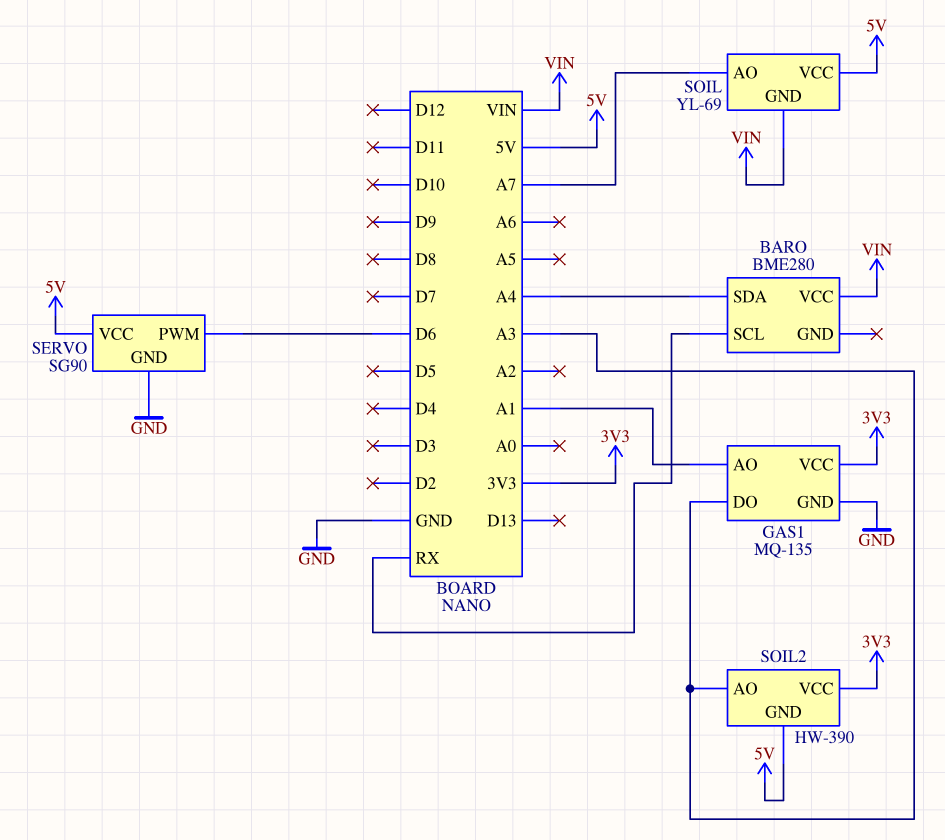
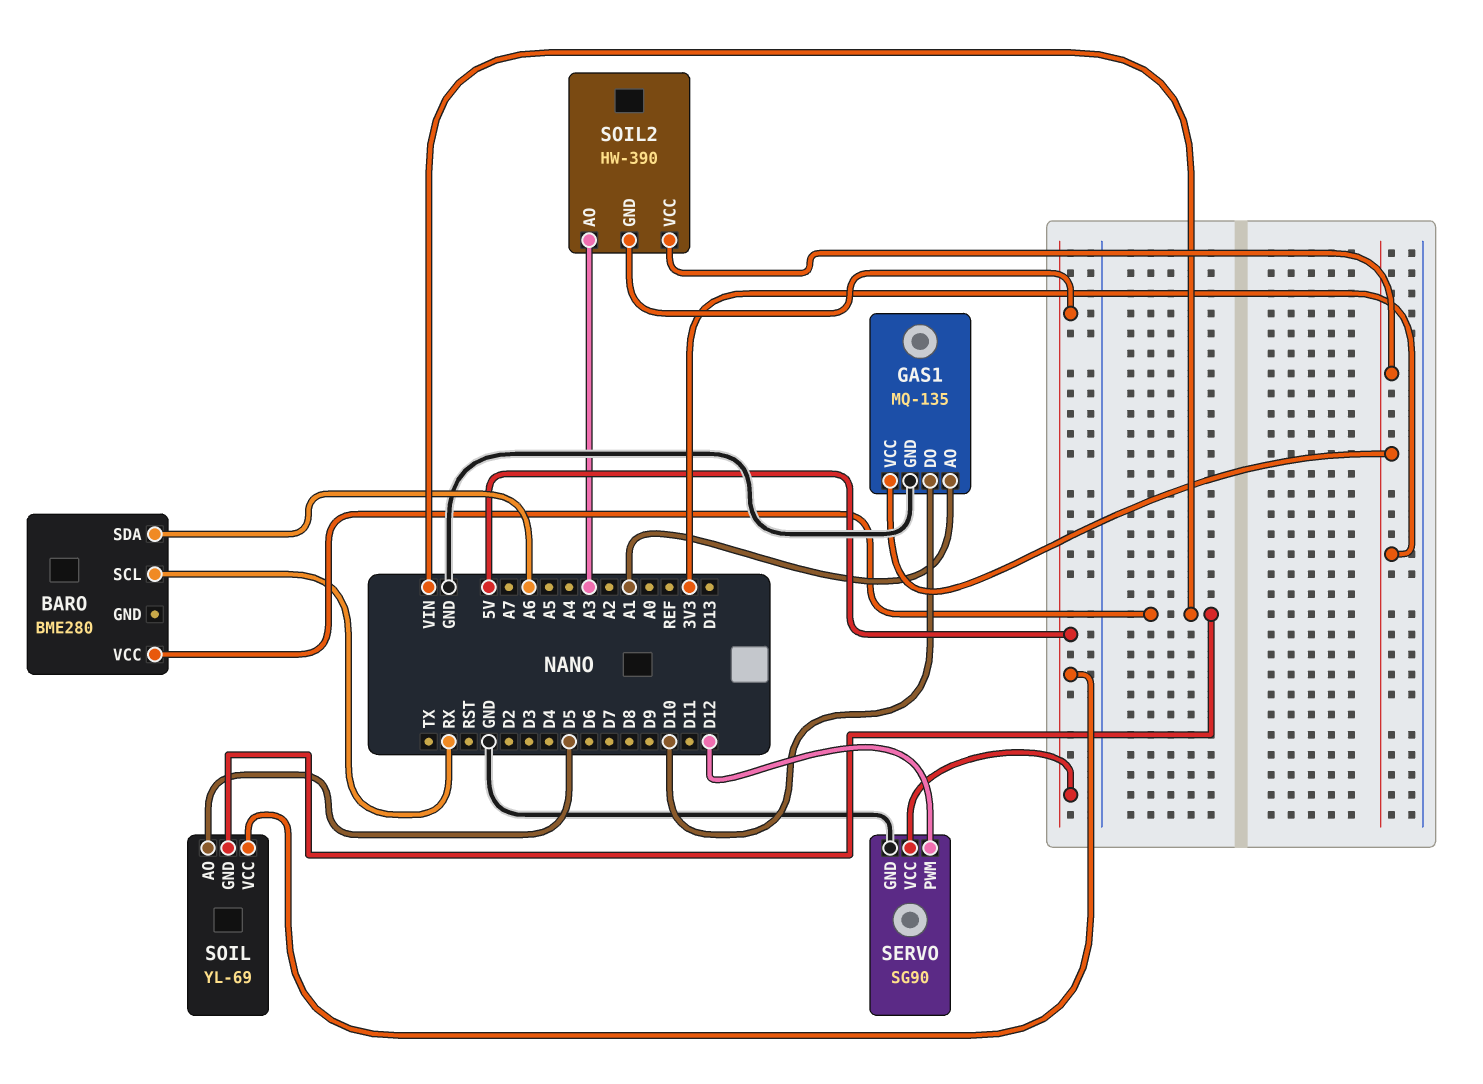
BARO pin SDA: A4 -> A6
GAS1 pin DO: A3 -> D10
SERVO pin PWM: D6 -> D12
SOIL pin AO: A7 -> D5

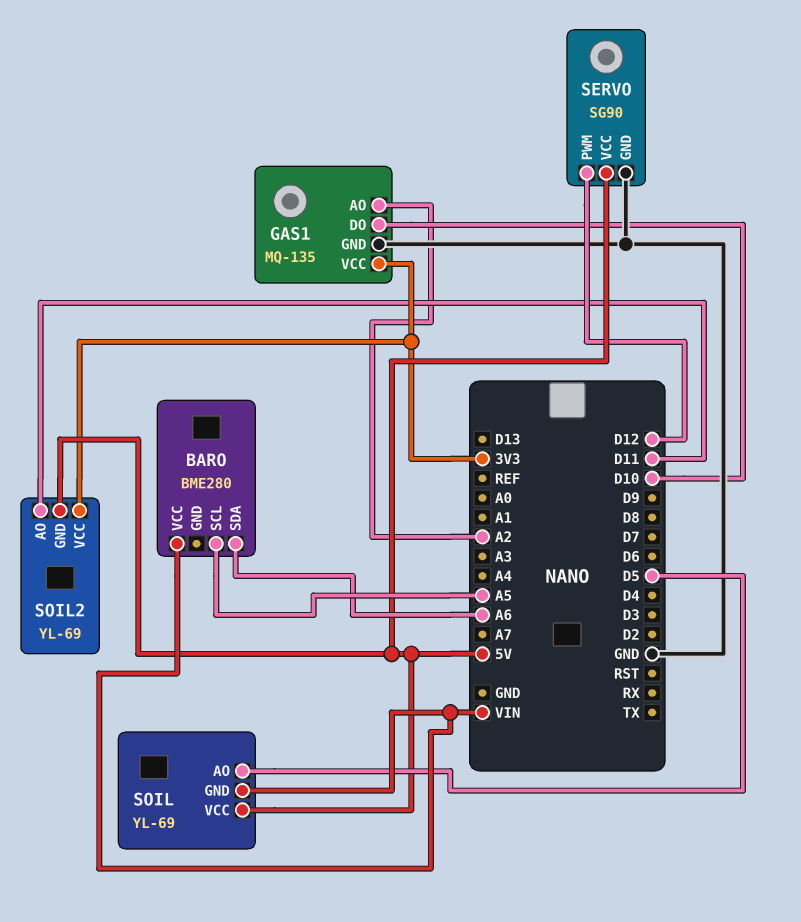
BARO pin SCL: RX -> A5
GAS1 pin AO: A1 -> A2
SOIL2: HW-390 -> YL-69
SOIL2 pin AO: A3 -> D11

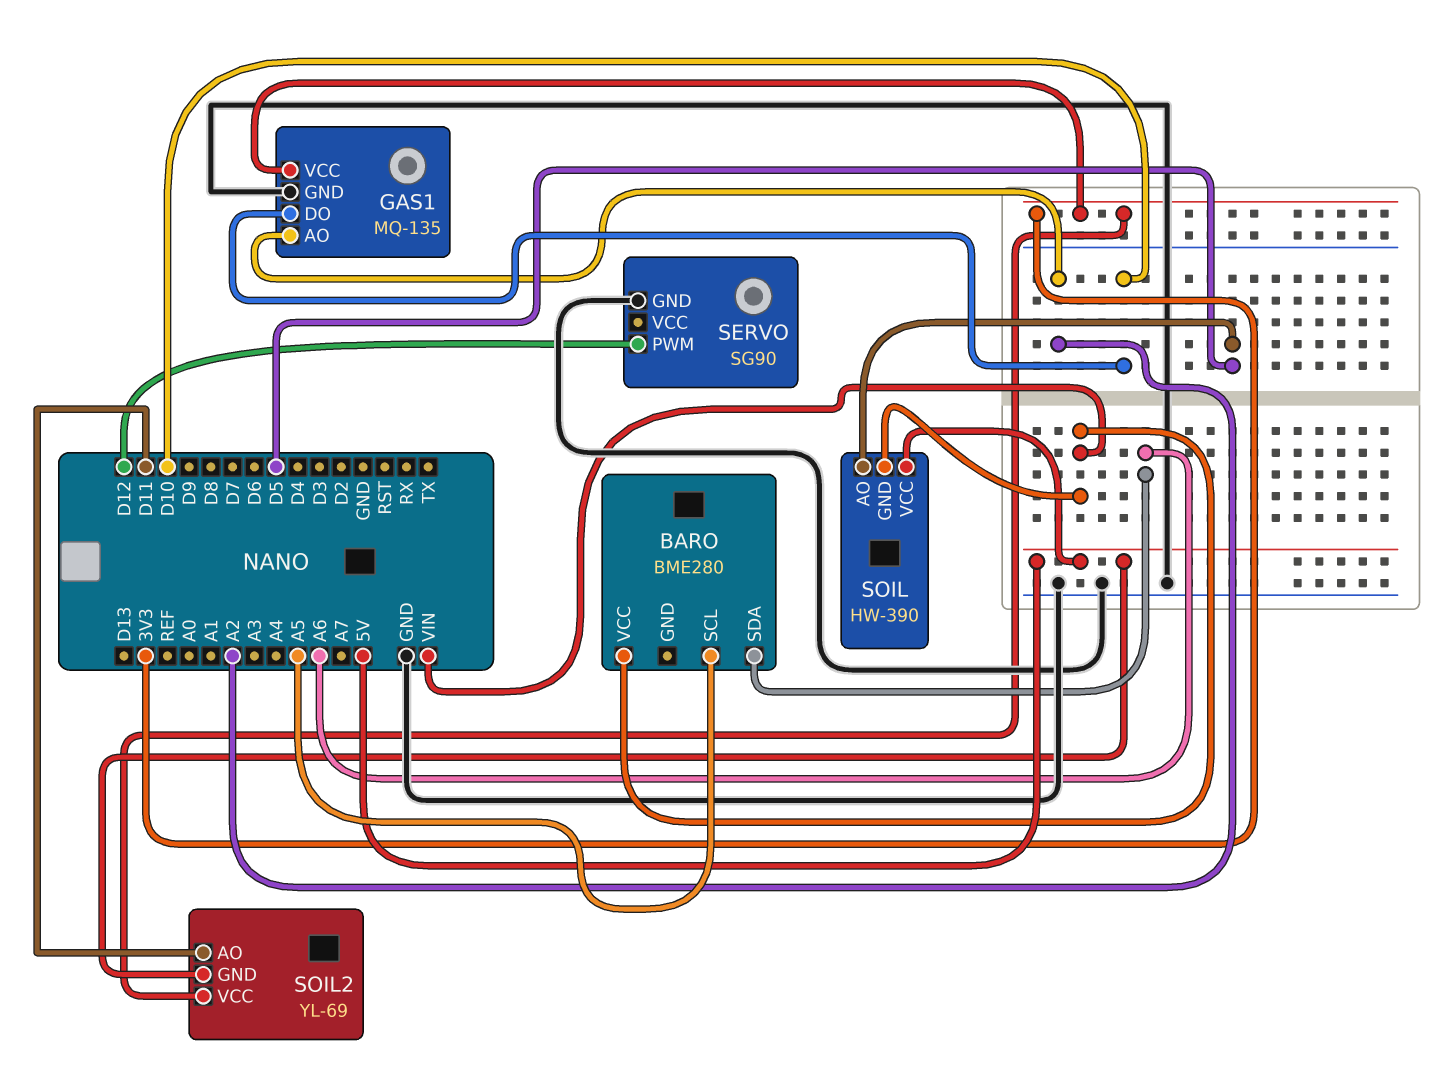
SERVO pin VCC: 5V -> none
SOIL: YL-69 -> HW-390

